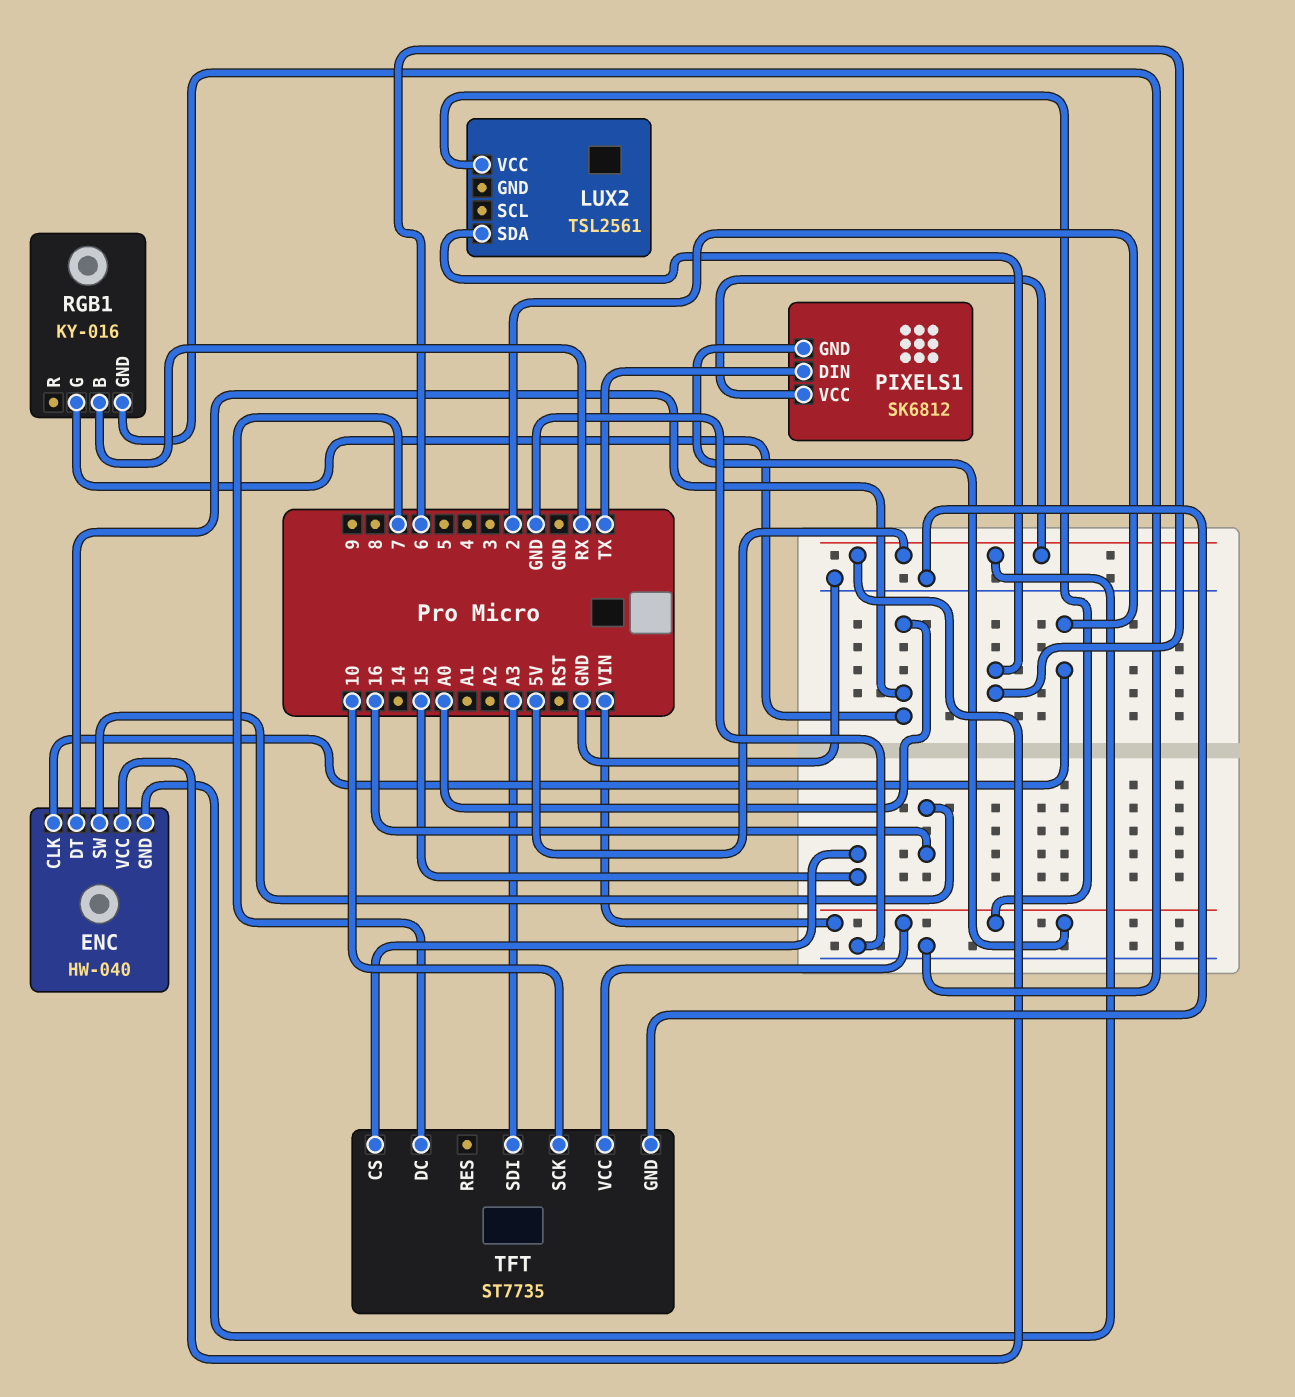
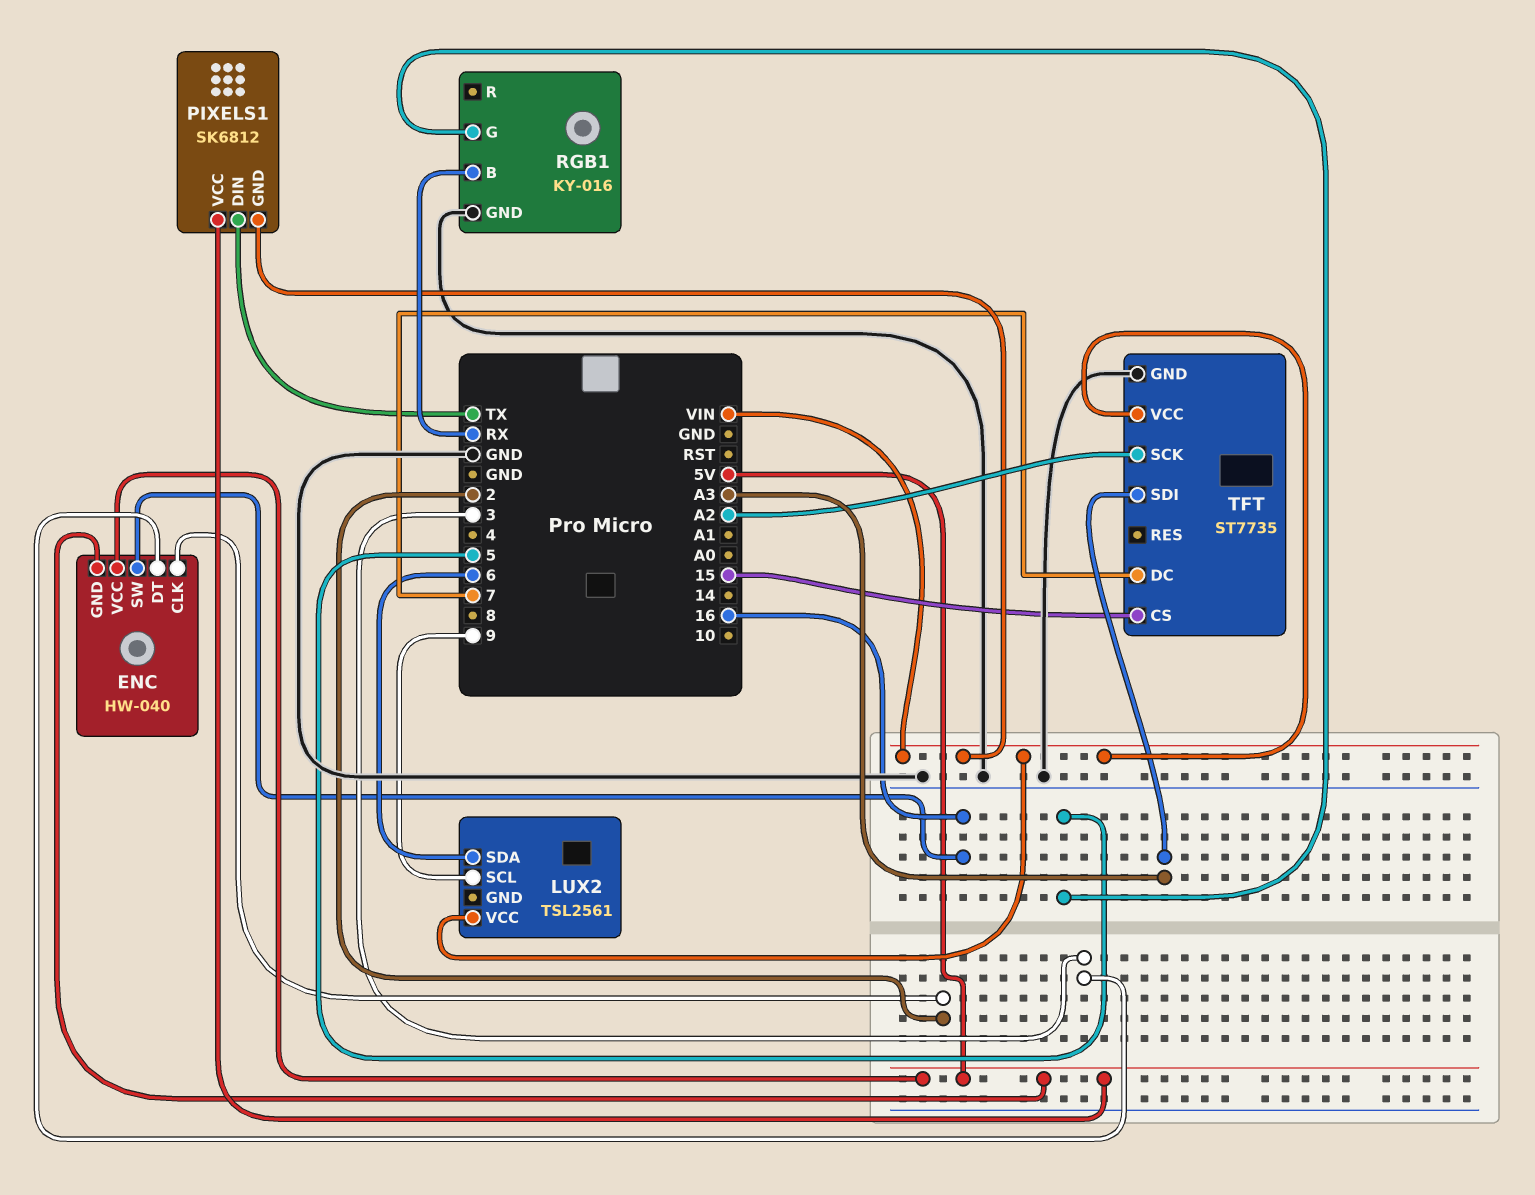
ENC pin DT: A0 -> 3
LUX2 pin SCL: none -> 9
RGB1 pin G: A0 -> 5
TFT pin SCK: 10 -> A2

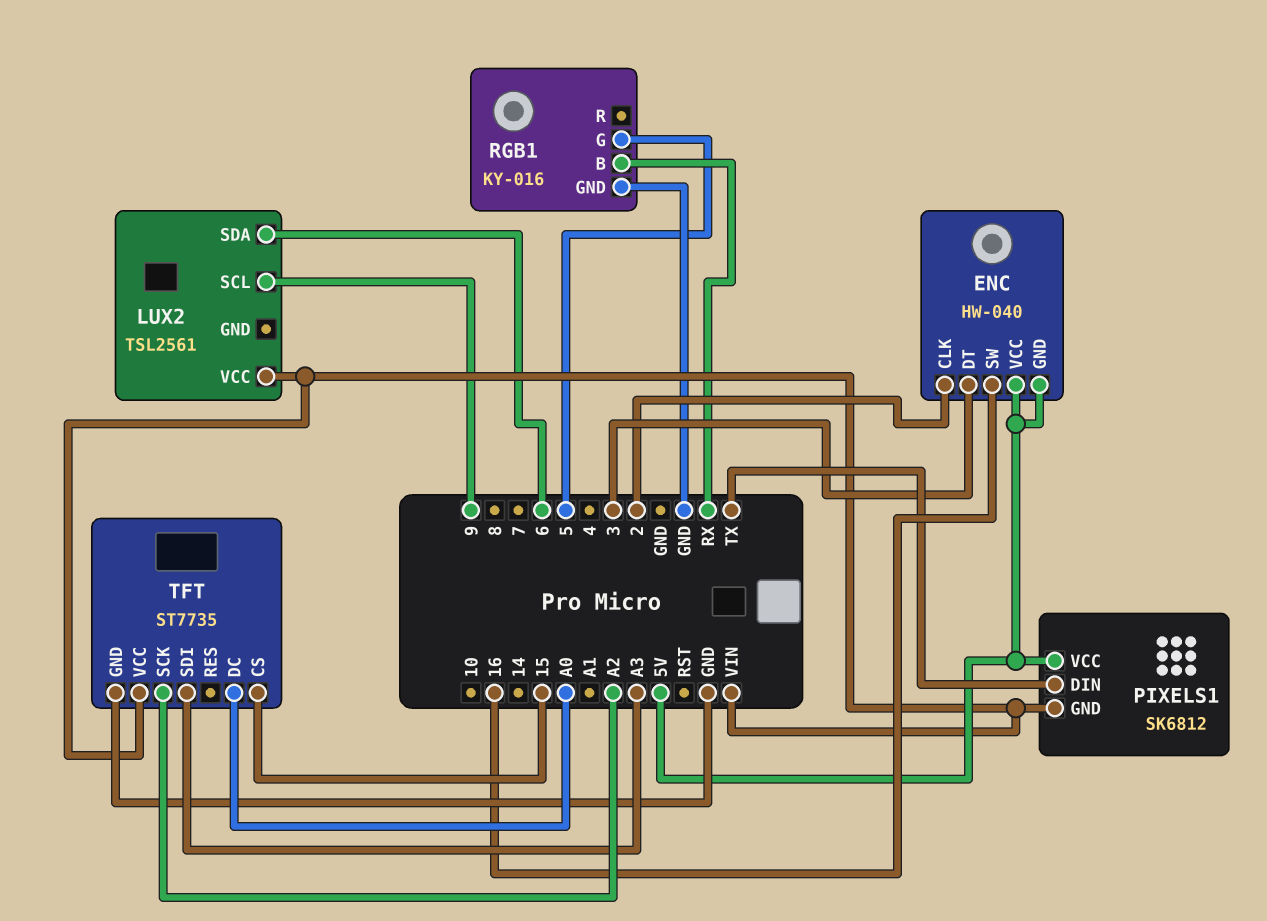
TFT pin DC: 7 -> A0

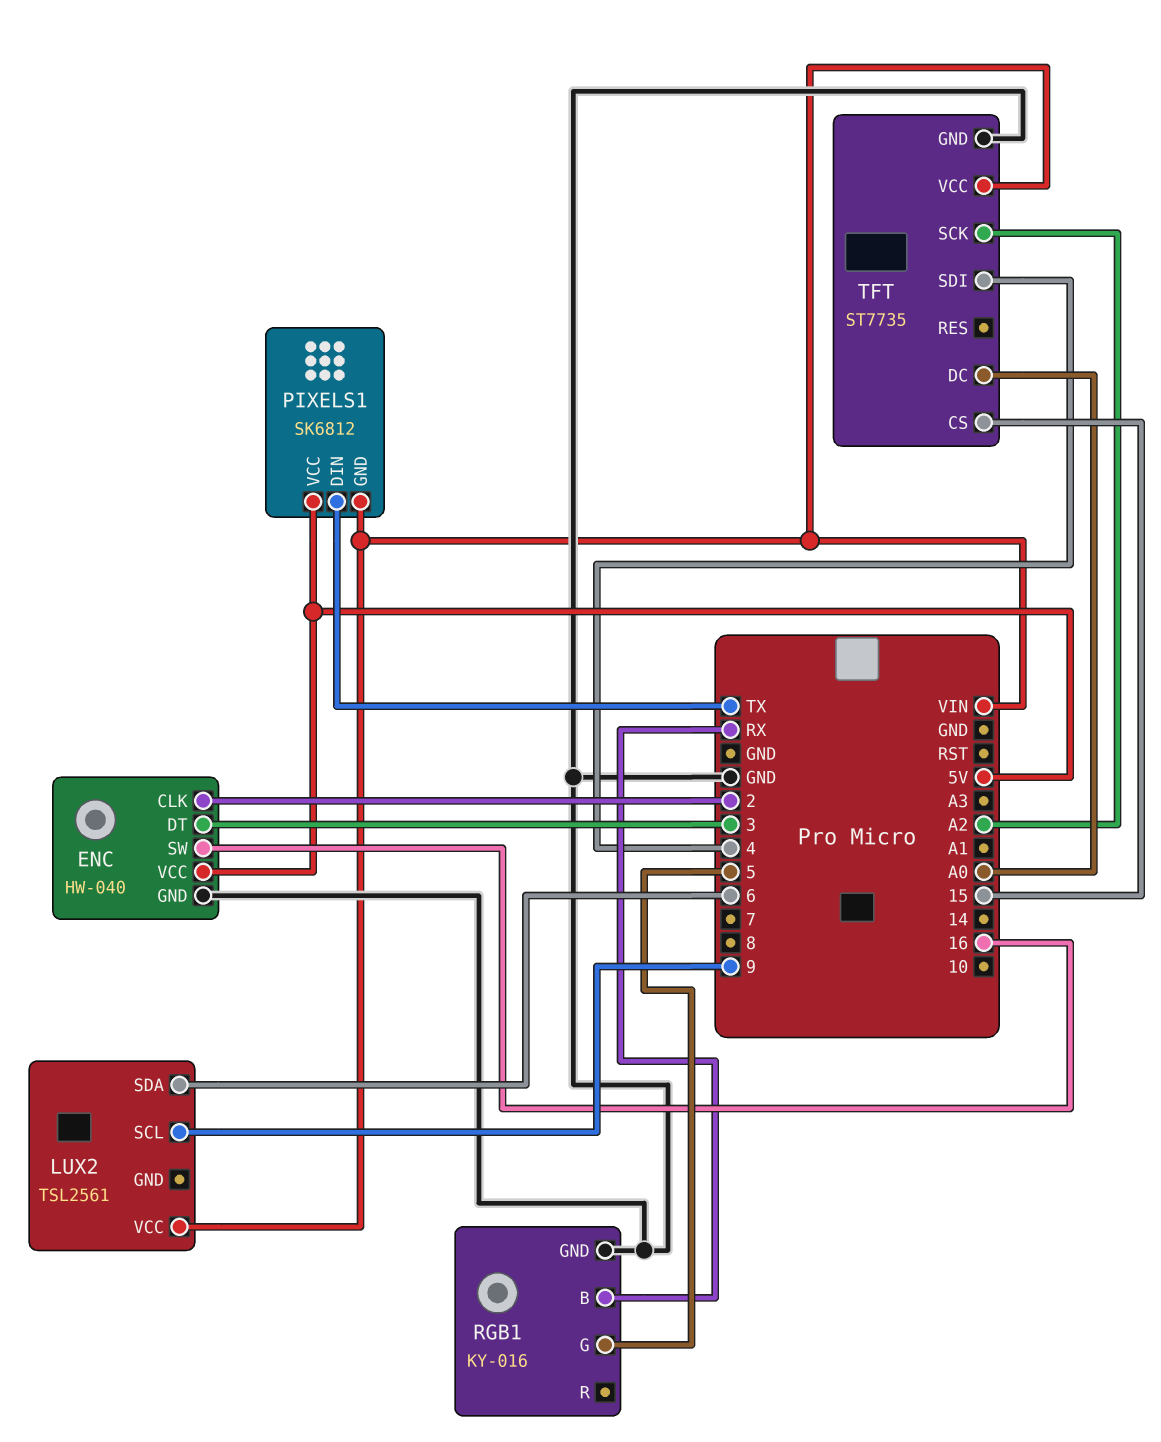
ENC pin GND: 5V -> GND
TFT pin SDI: A3 -> 4

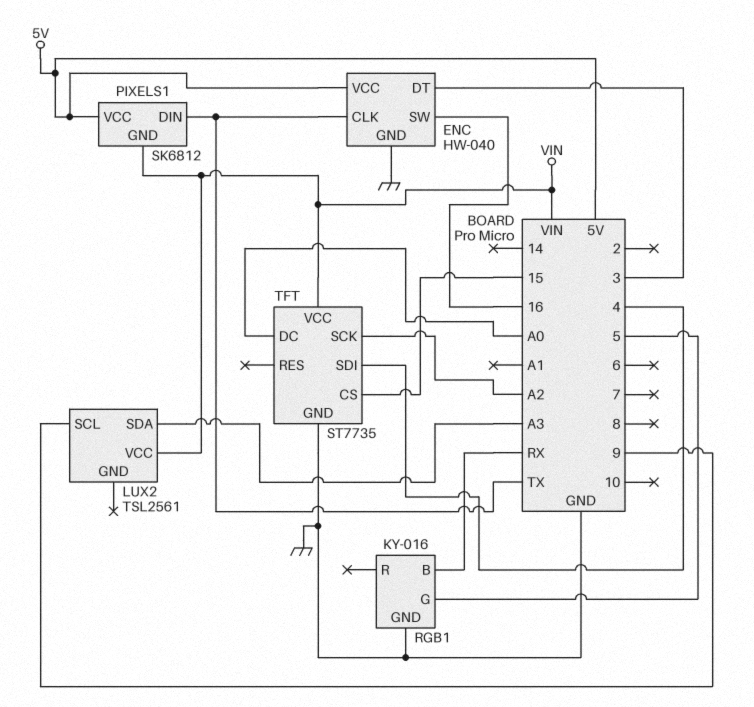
ENC pin CLK: 2 -> TX
LUX2 pin SDA: 6 -> A3

